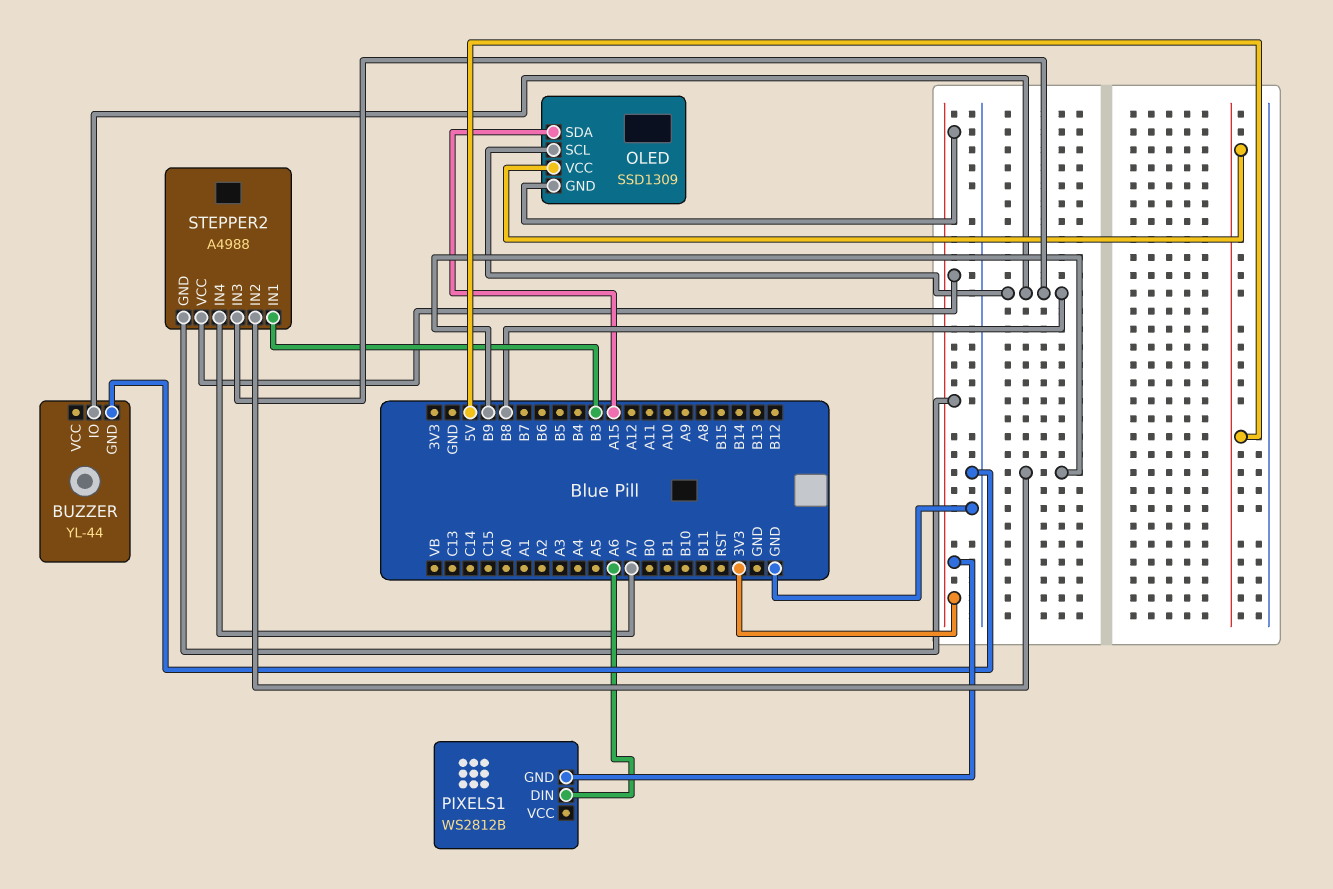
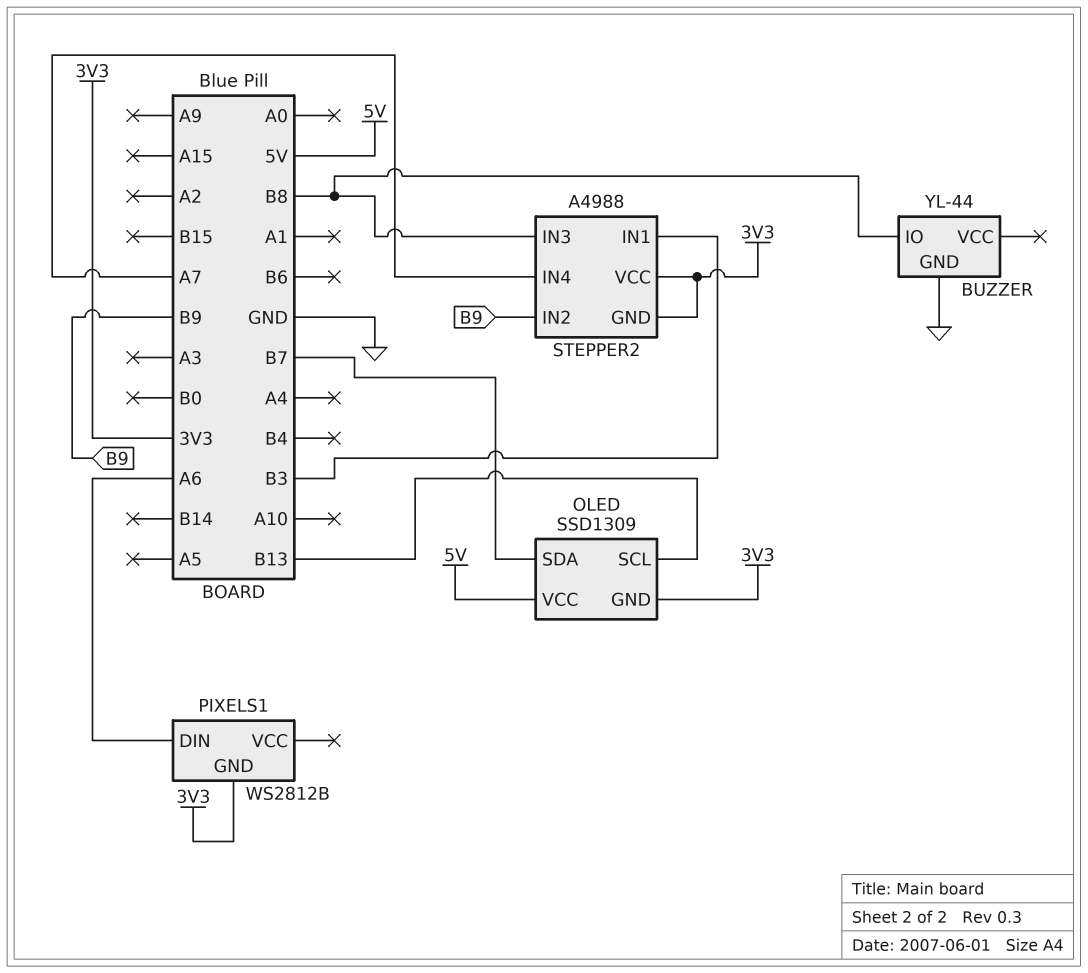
OLED pin SCL: B8 -> B13
OLED pin SDA: A15 -> B7

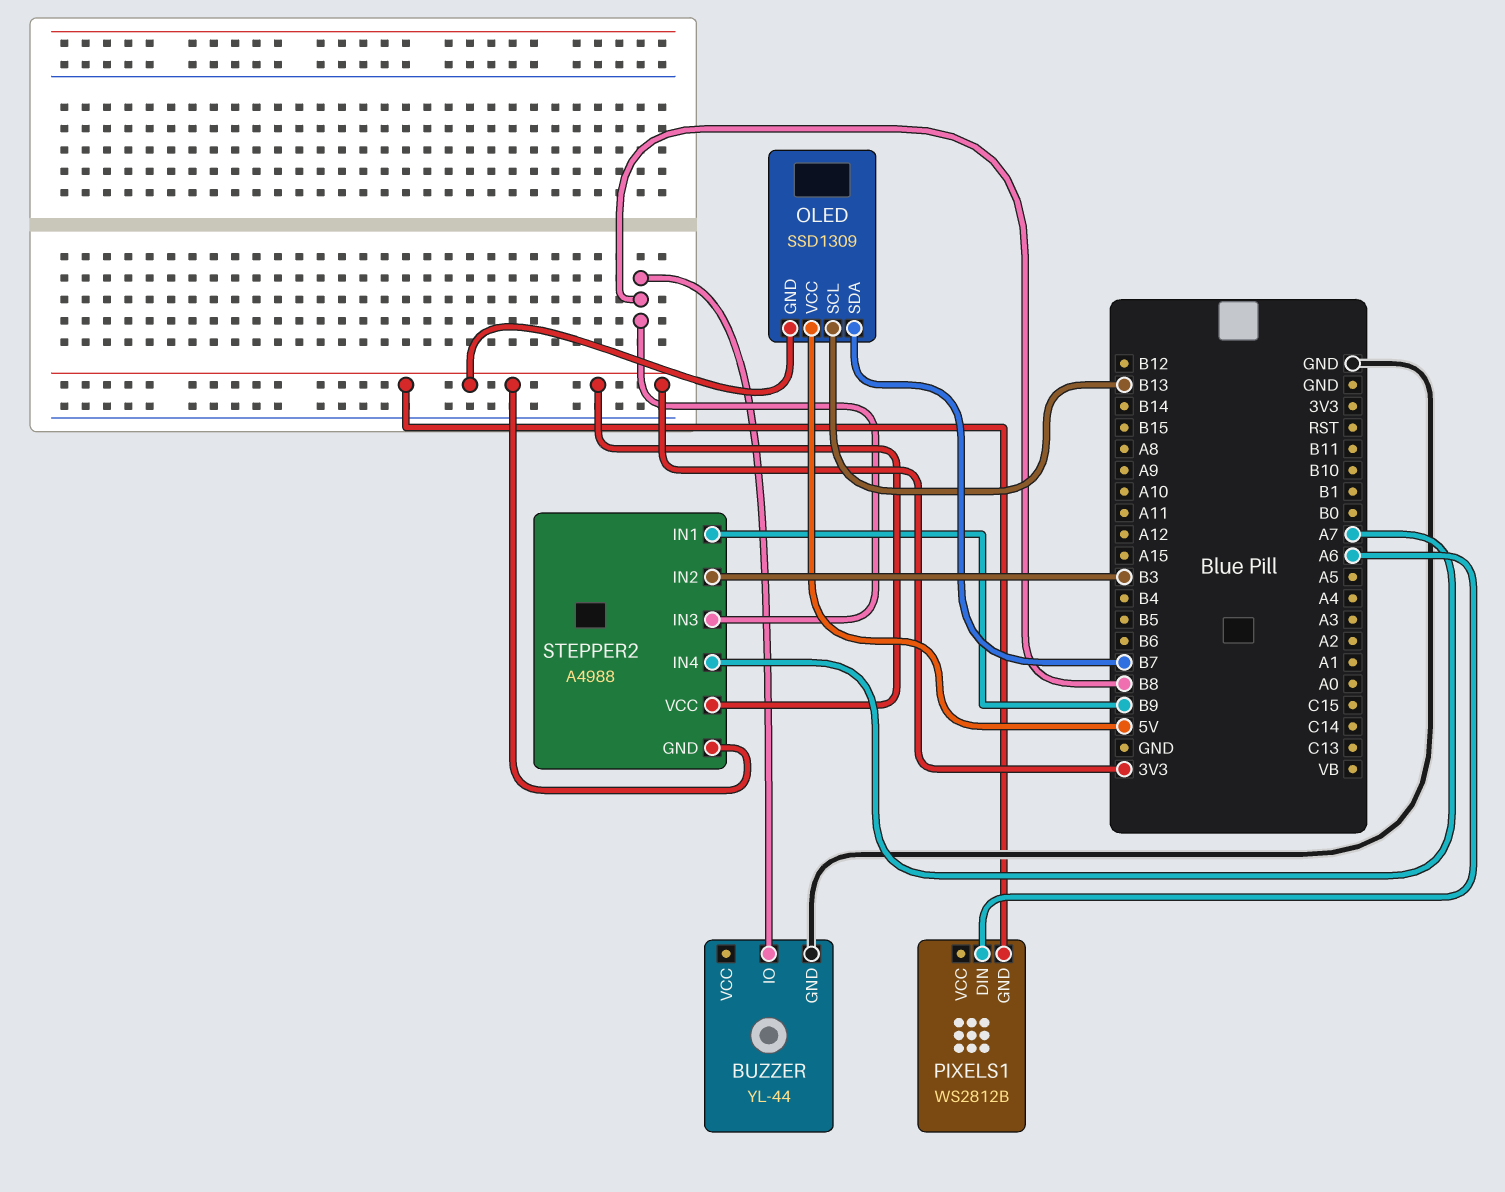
STEPPER2 pin IN1: B3 -> B9
STEPPER2 pin IN2: B9 -> B3

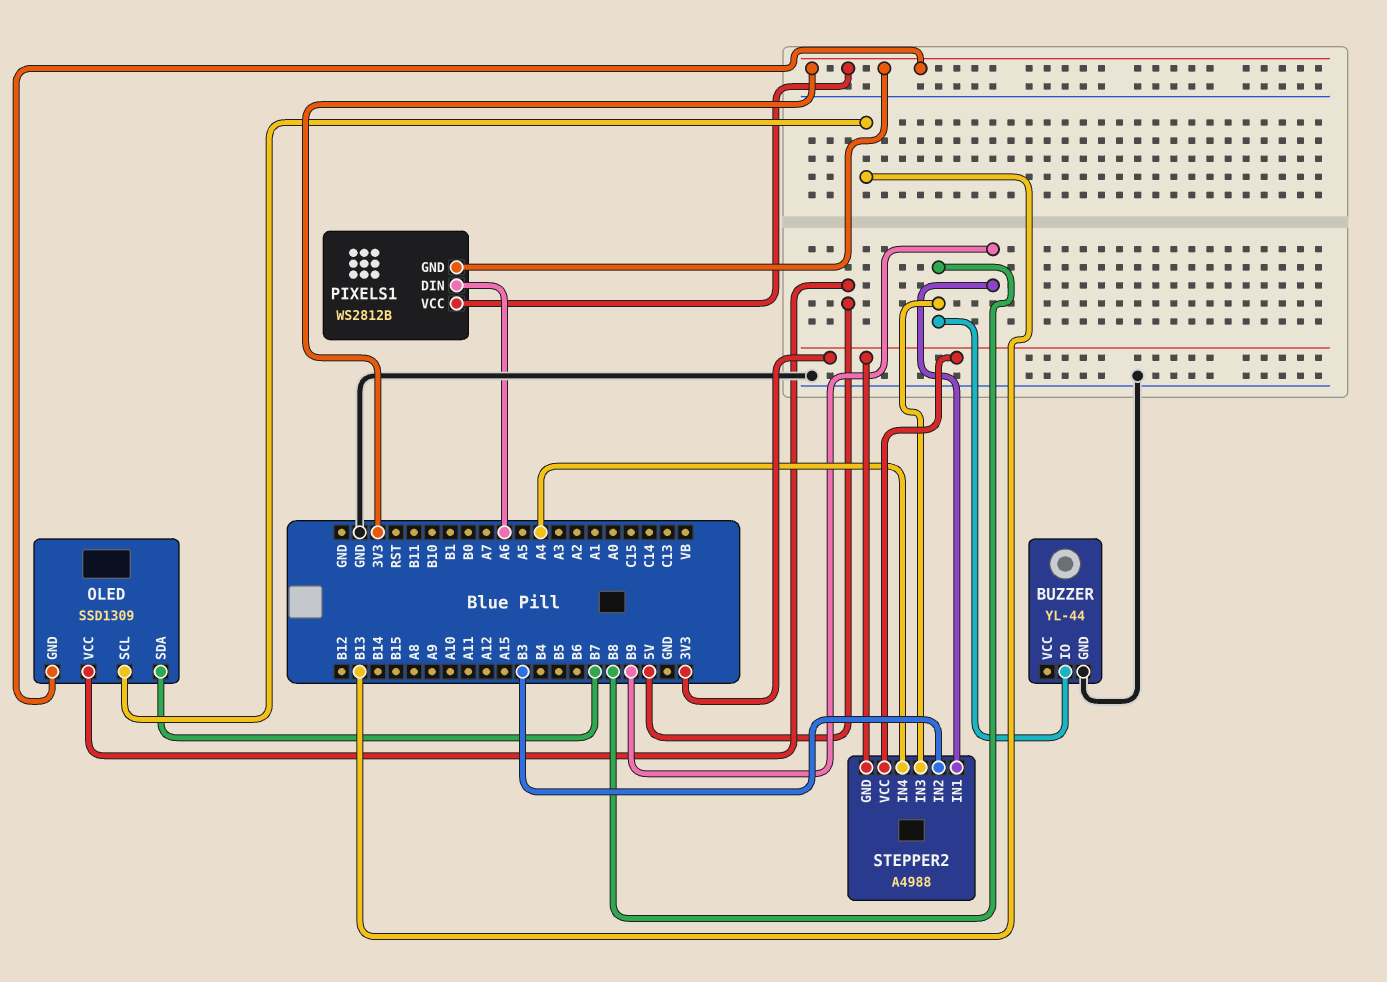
PIXELS1 pin VCC: none -> 3V3
STEPPER2 pin IN4: A7 -> A4

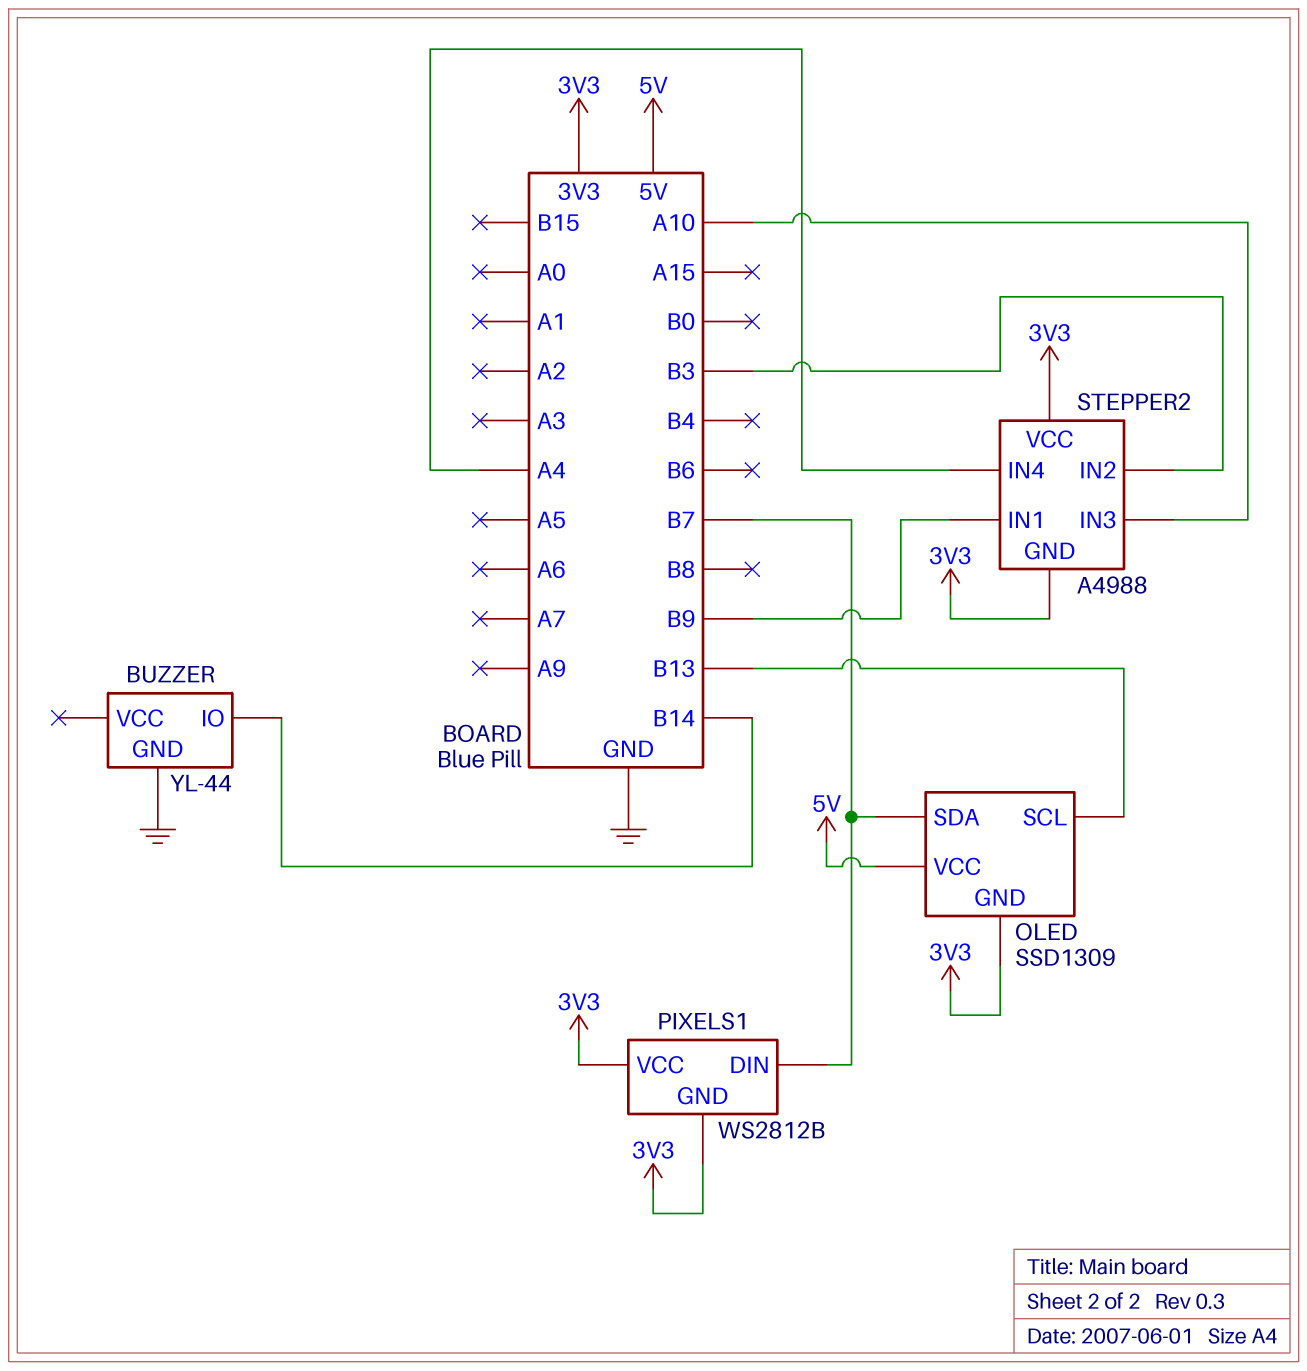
BUZZER pin IO: B8 -> B14
PIXELS1 pin DIN: A6 -> B7
STEPPER2 pin IN3: B8 -> A10

